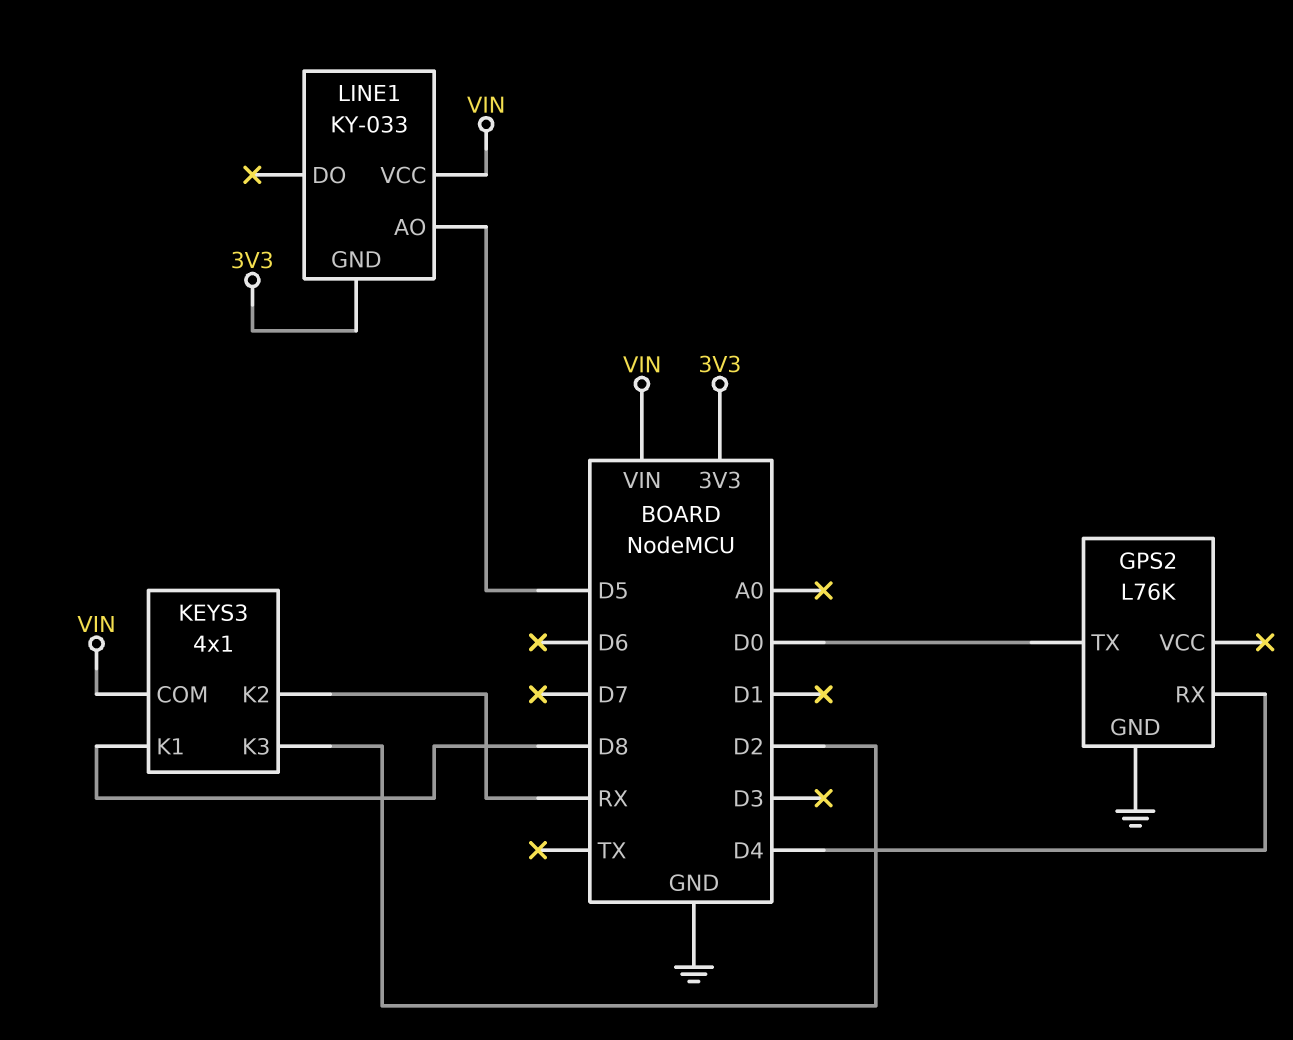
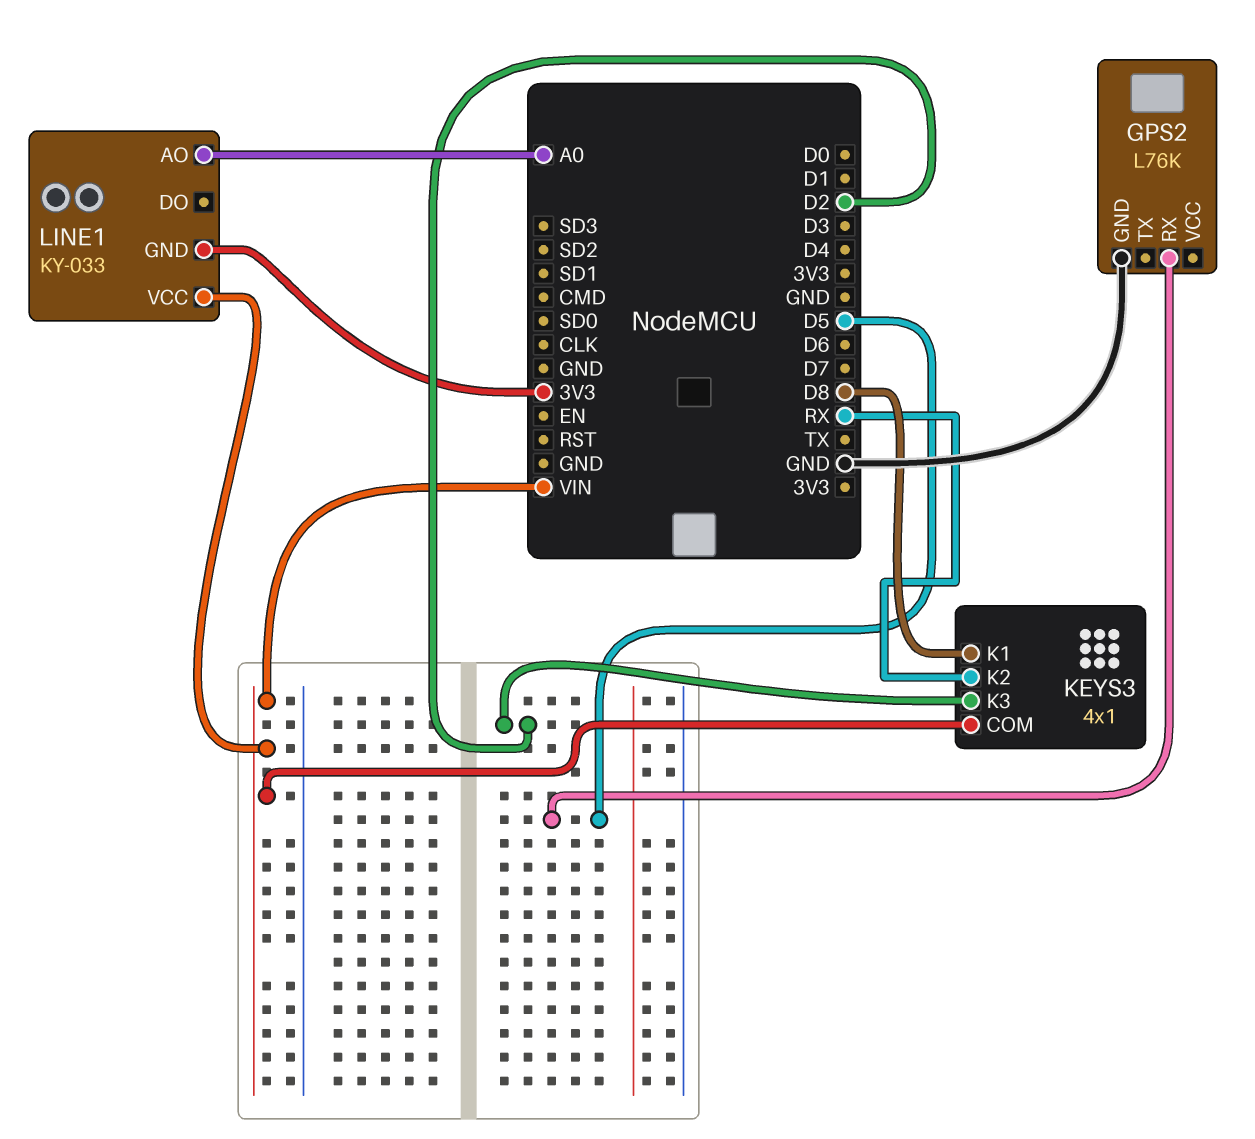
GPS2 pin RX: D4 -> D5
GPS2 pin TX: D0 -> none
LINE1 pin AO: D5 -> A0

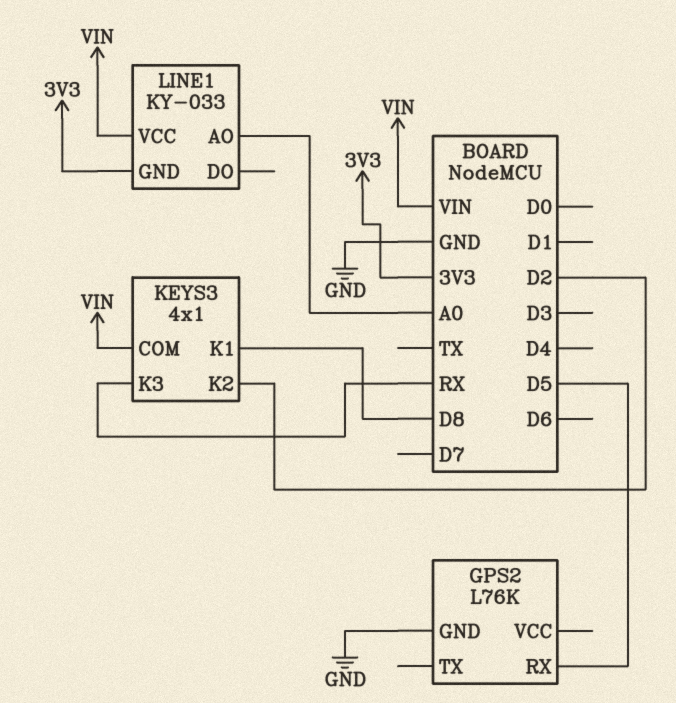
KEYS3 pin K2: RX -> D2
KEYS3 pin K3: D2 -> RX

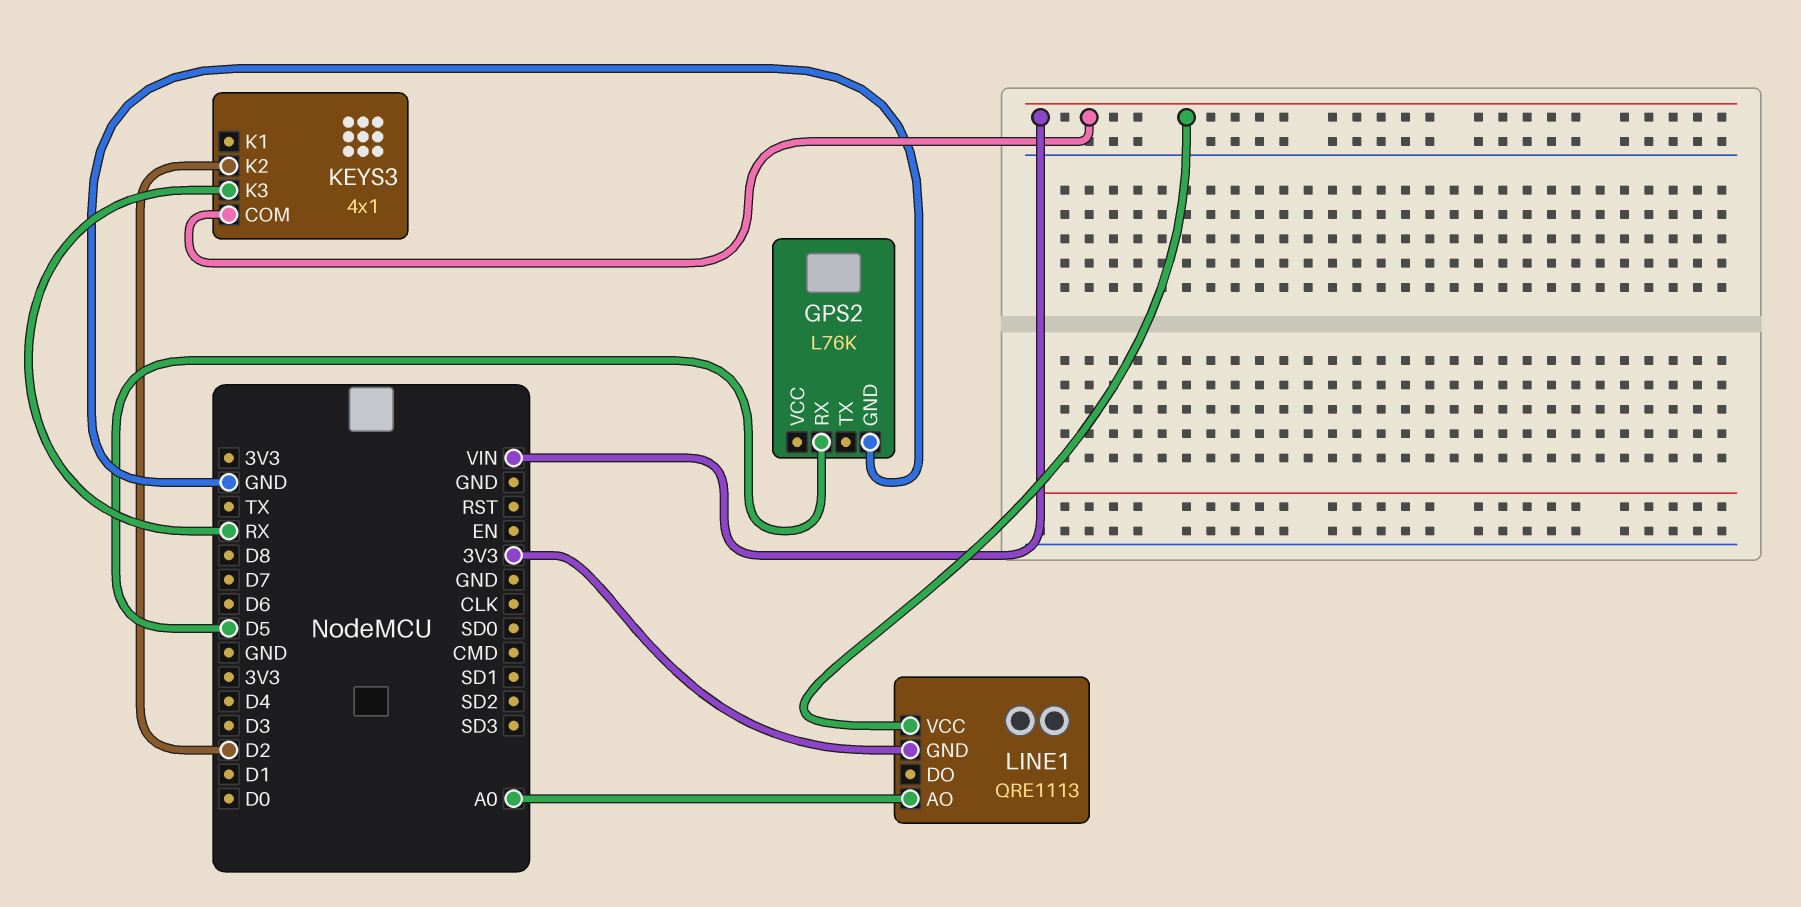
KEYS3 pin K1: D8 -> none
LINE1: KY-033 -> QRE1113

